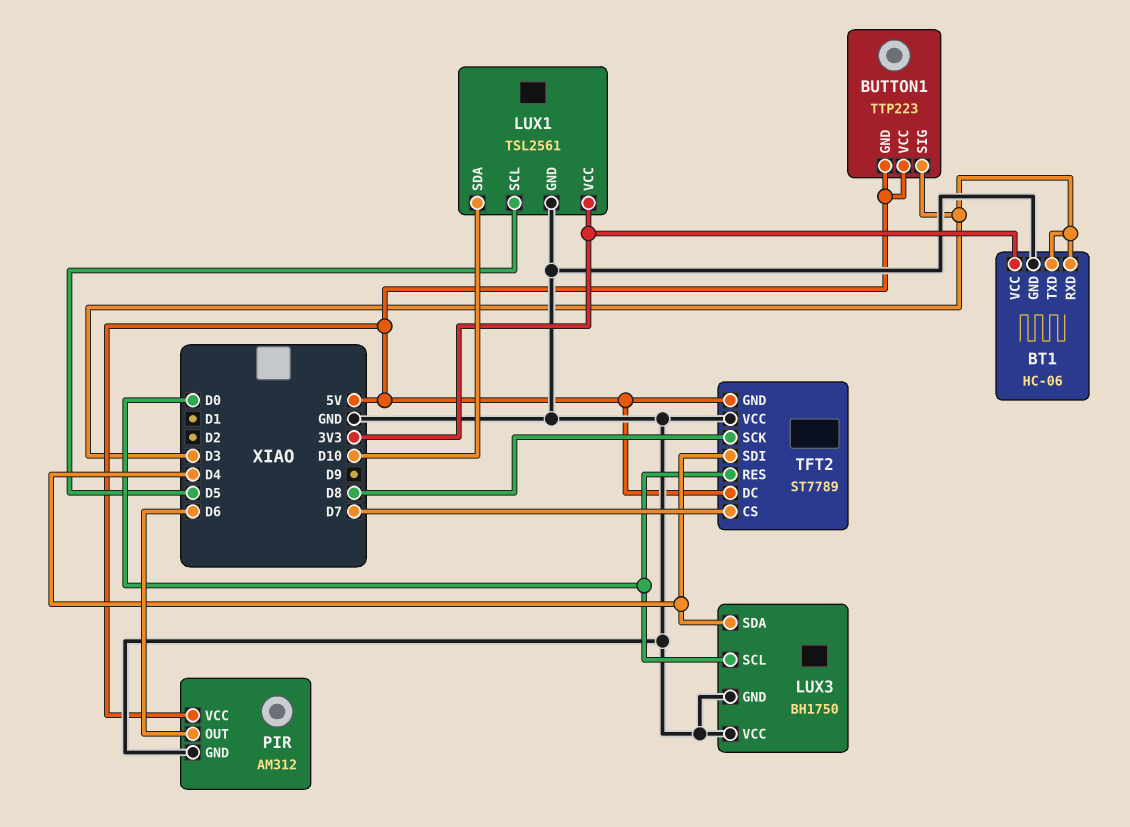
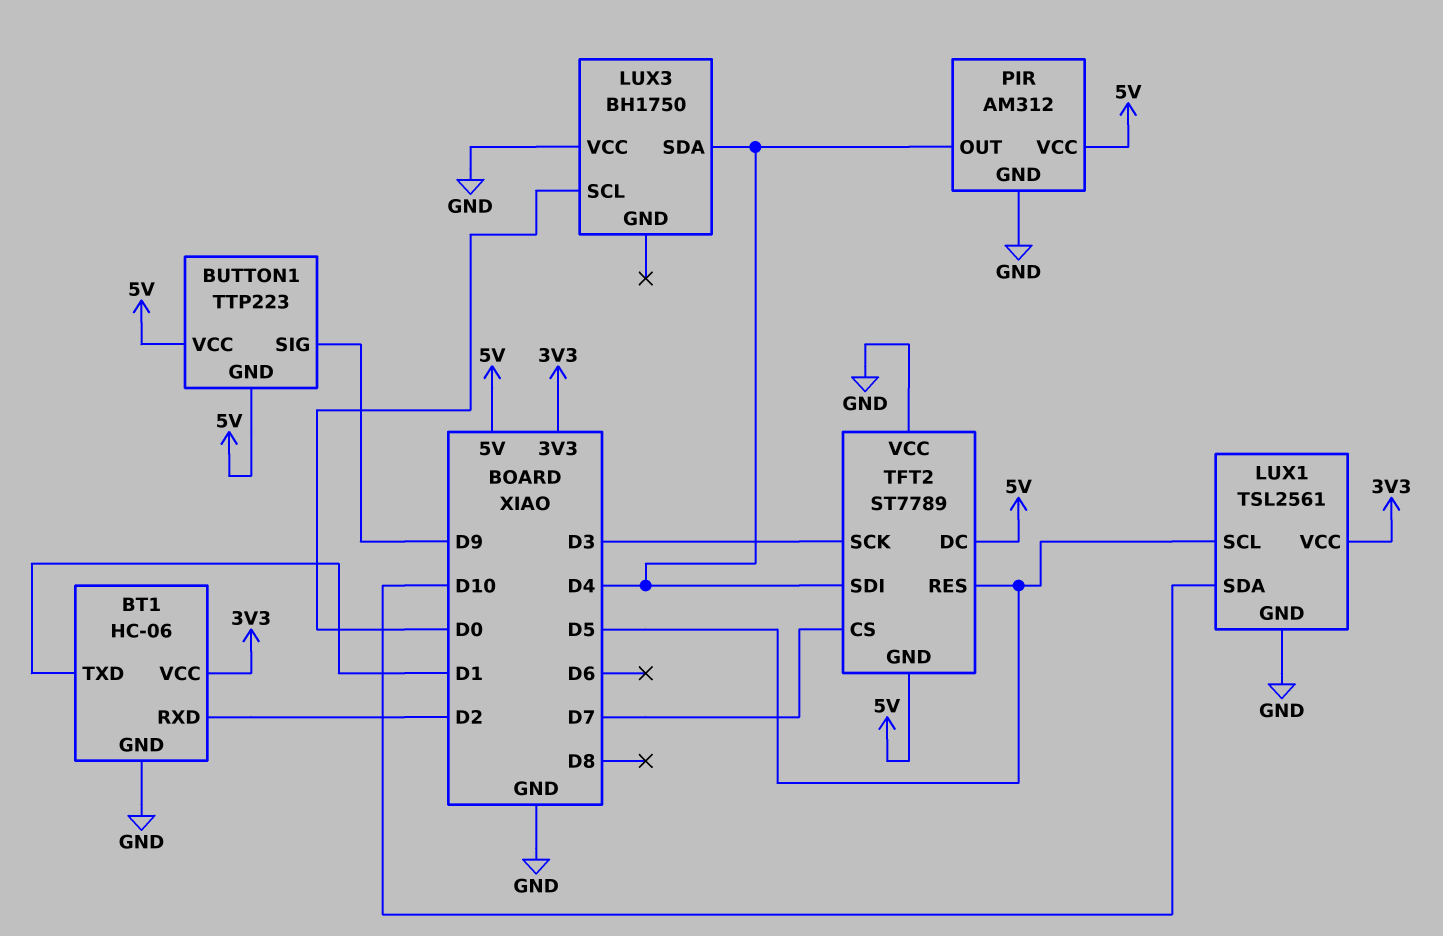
BT1 pin RXD: D3 -> D2
BT1 pin TXD: D3 -> D1
BUTTON1 pin SIG: D3 -> D9
LUX3 pin GND: GND -> none
PIR pin OUT: D6 -> D4
TFT2 pin RES: D0 -> D5
TFT2 pin SCK: D8 -> D3

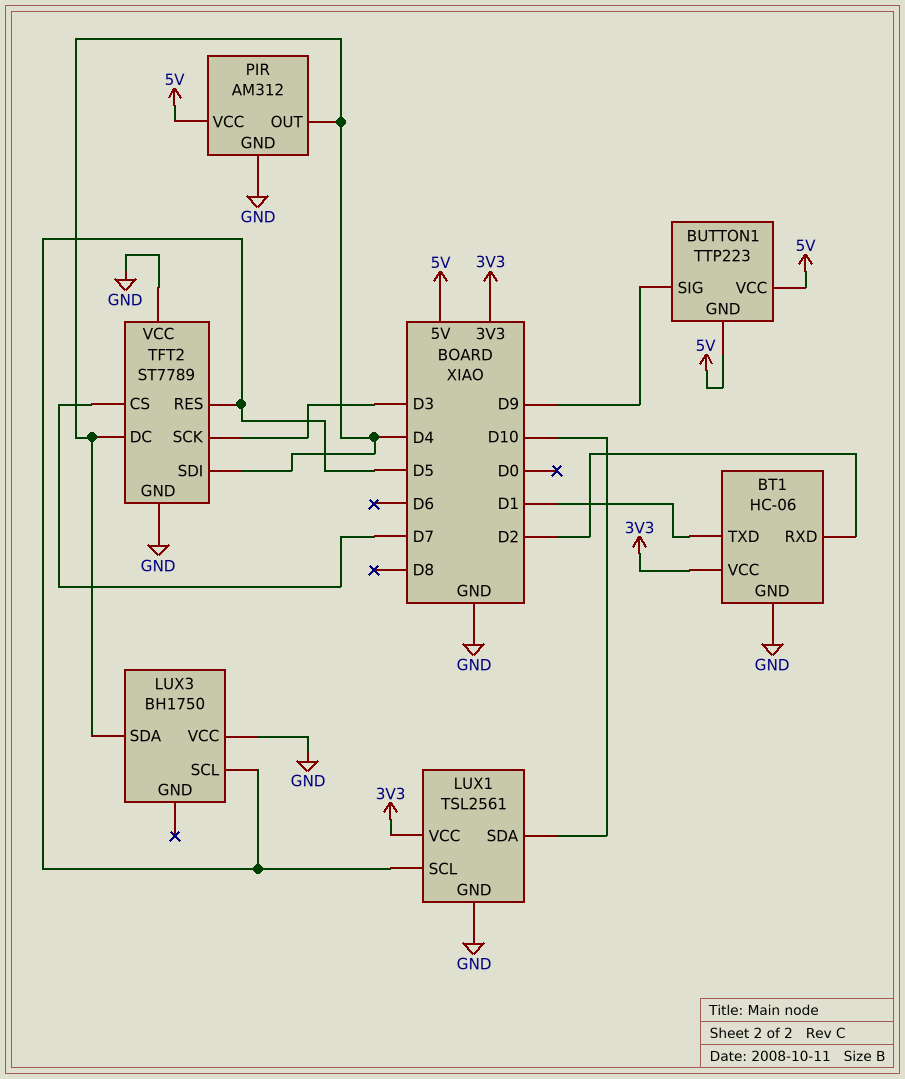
LUX3 pin SCL: D0 -> D5
TFT2 pin DC: 5V -> D4
TFT2 pin GND: 5V -> GND

